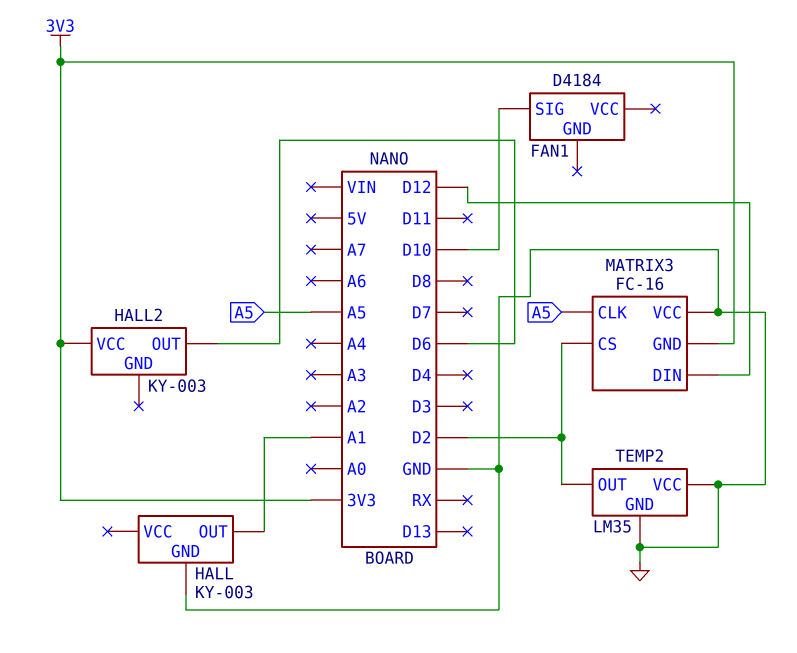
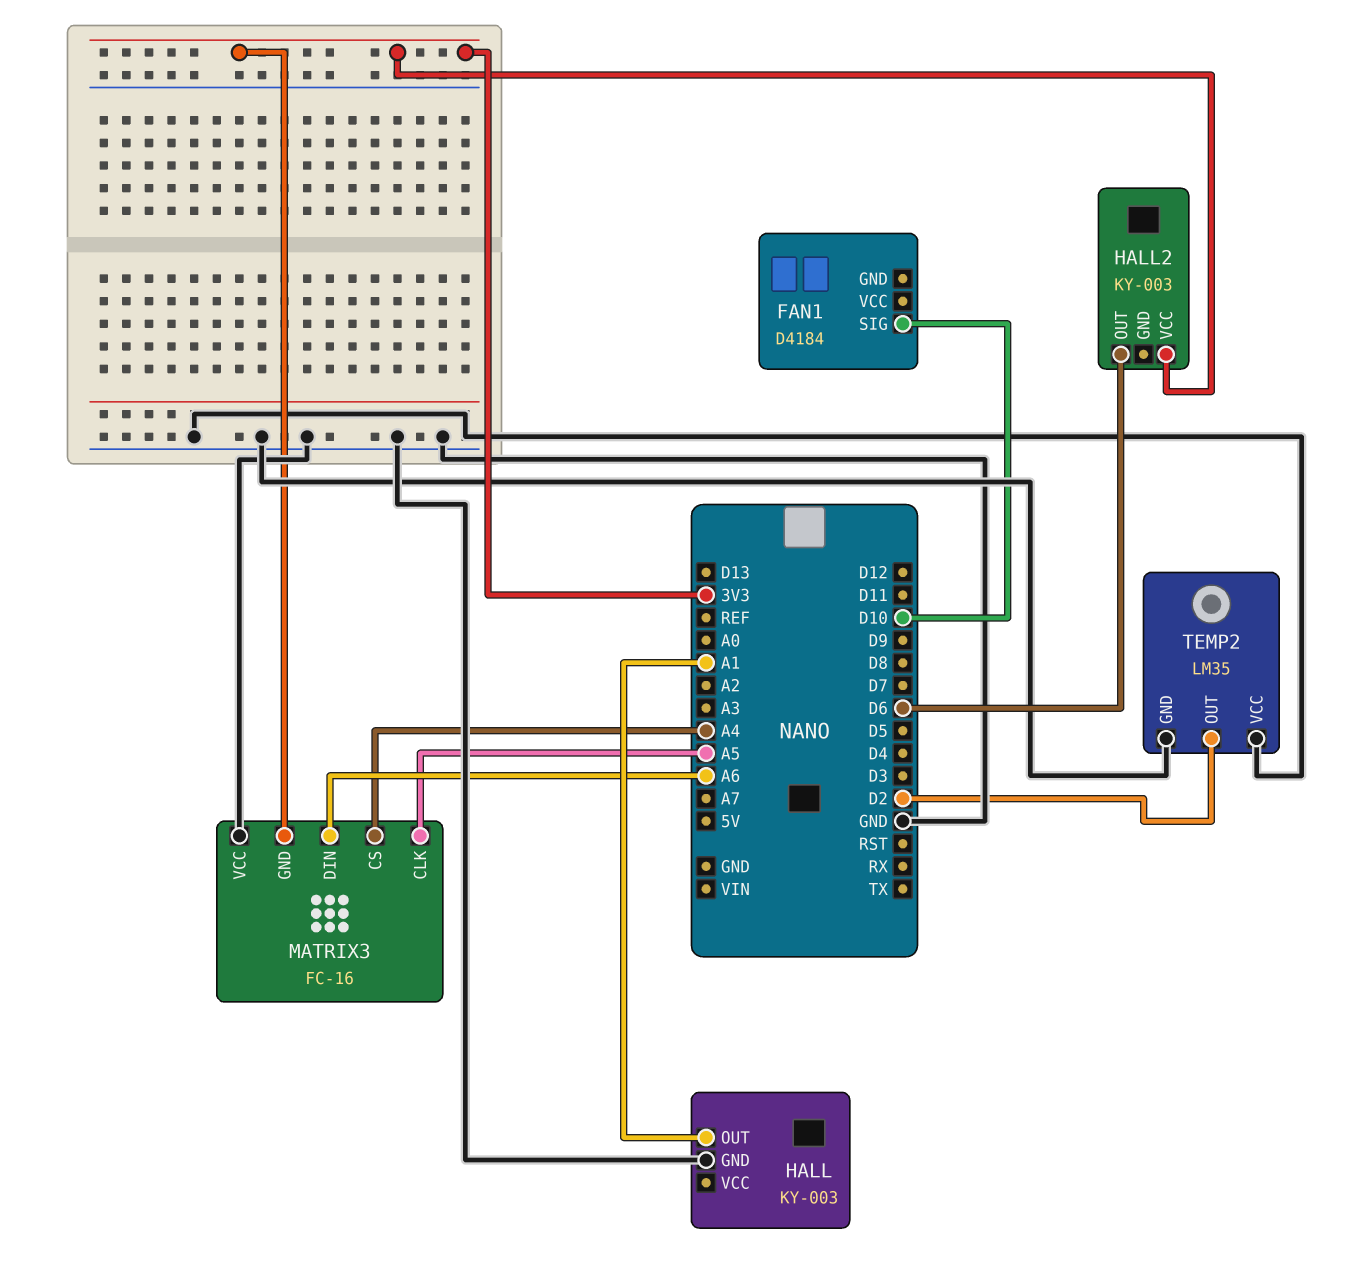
MATRIX3 pin CS: D2 -> A4
MATRIX3 pin DIN: D12 -> A6

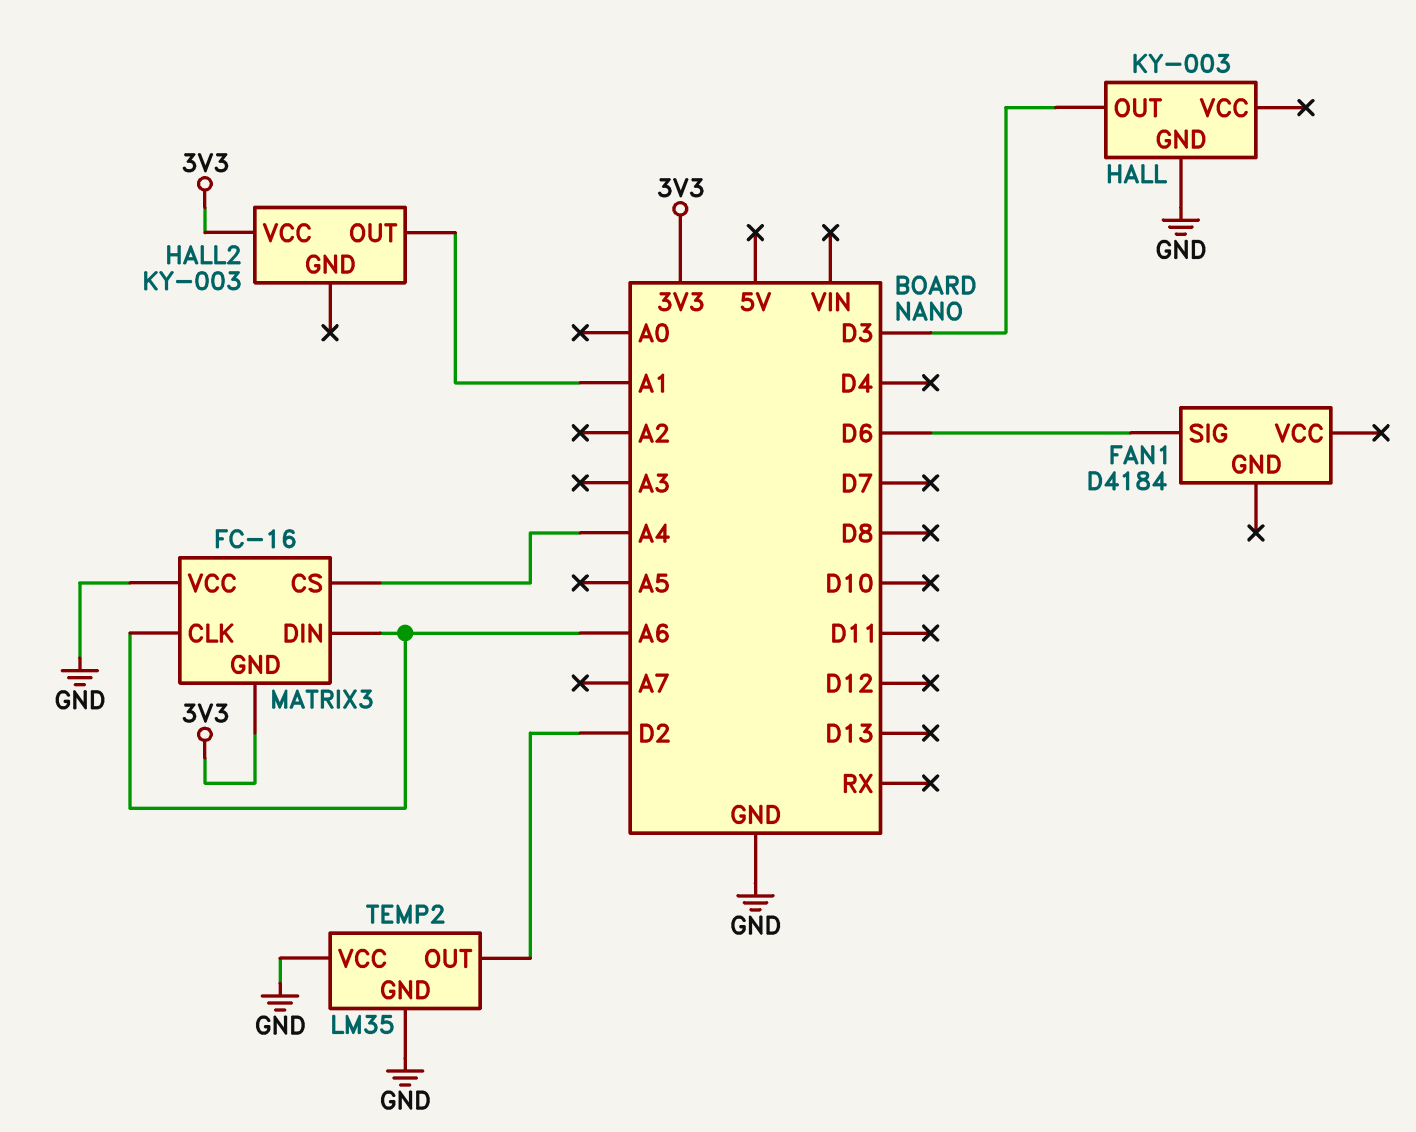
FAN1 pin SIG: D10 -> D6
HALL pin OUT: A1 -> D3
HALL2 pin OUT: D6 -> A1
MATRIX3 pin CLK: A5 -> A6

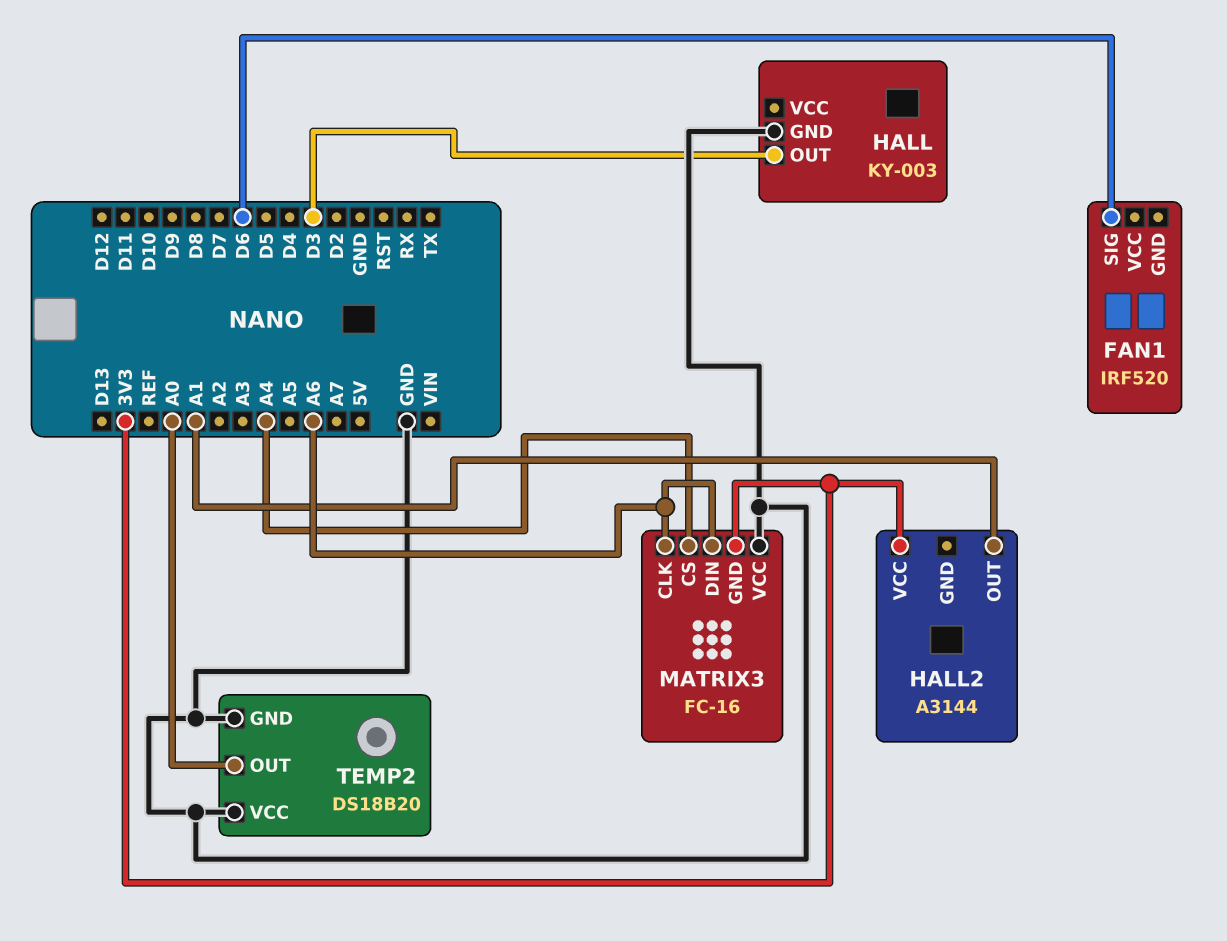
FAN1: D4184 -> IRF520
HALL2: KY-003 -> A3144
TEMP2: LM35 -> DS18B20
TEMP2 pin OUT: D2 -> A0

